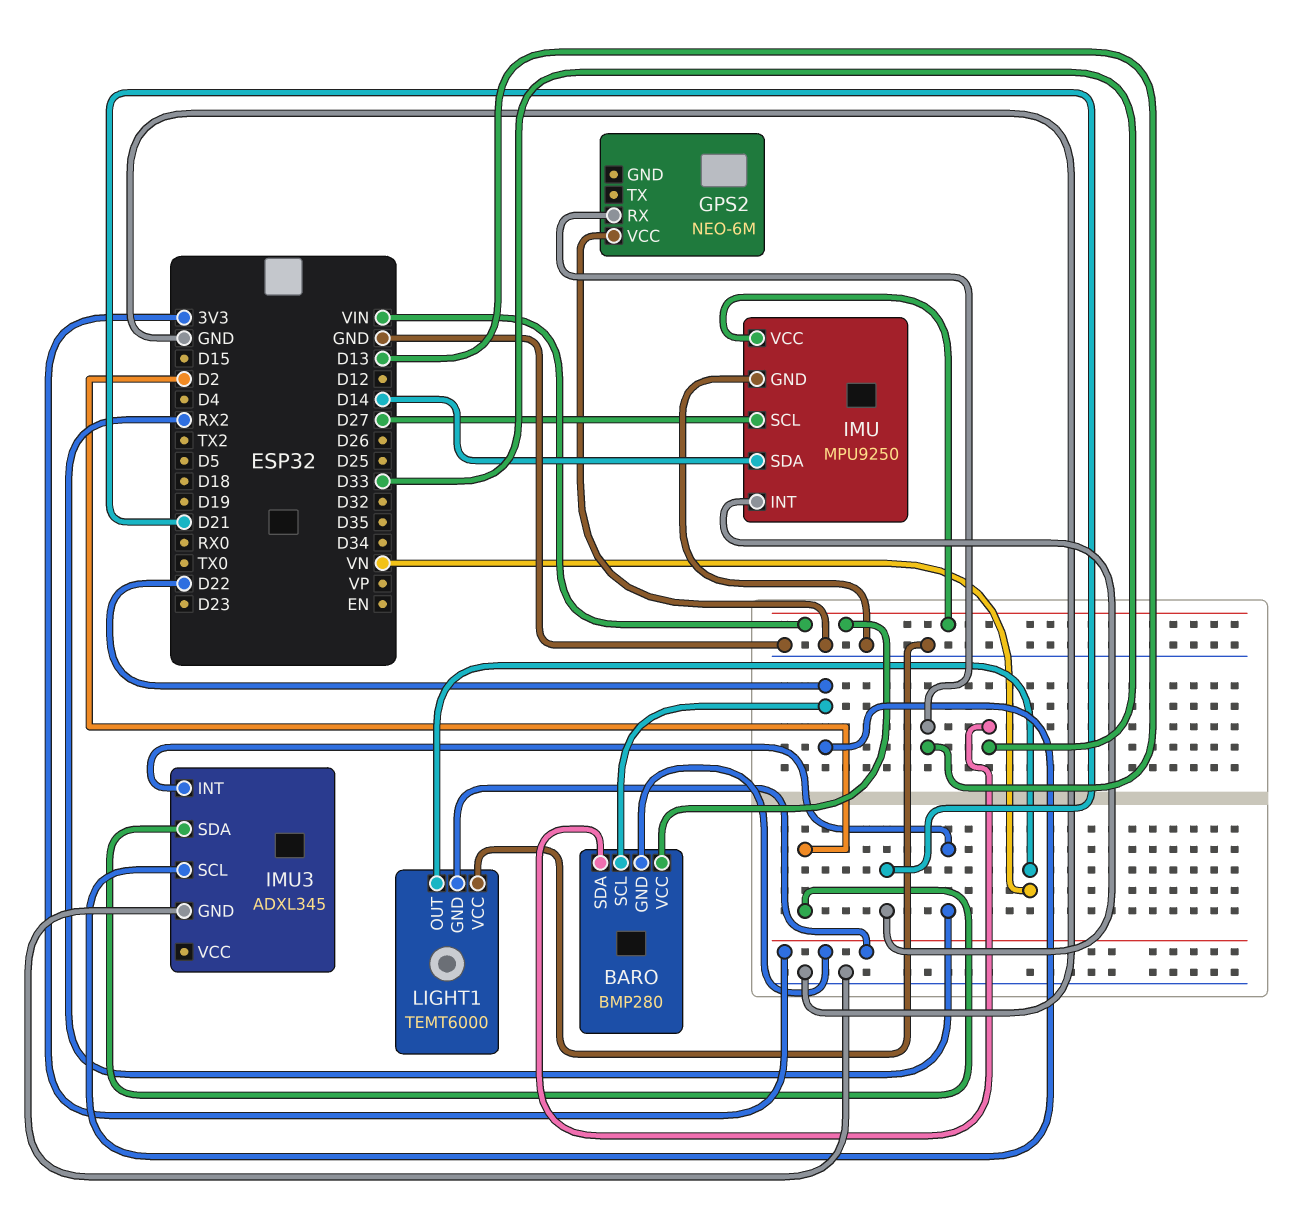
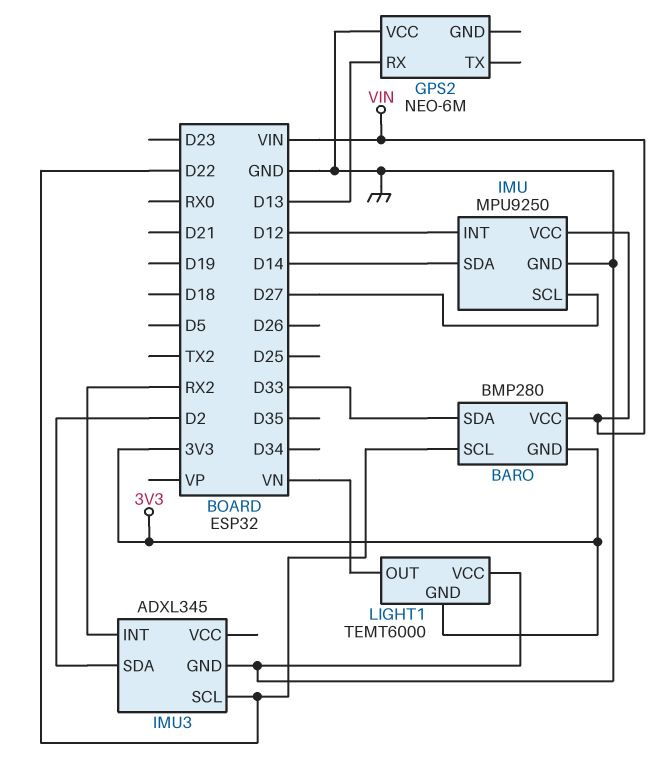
IMU pin INT: D21 -> D12

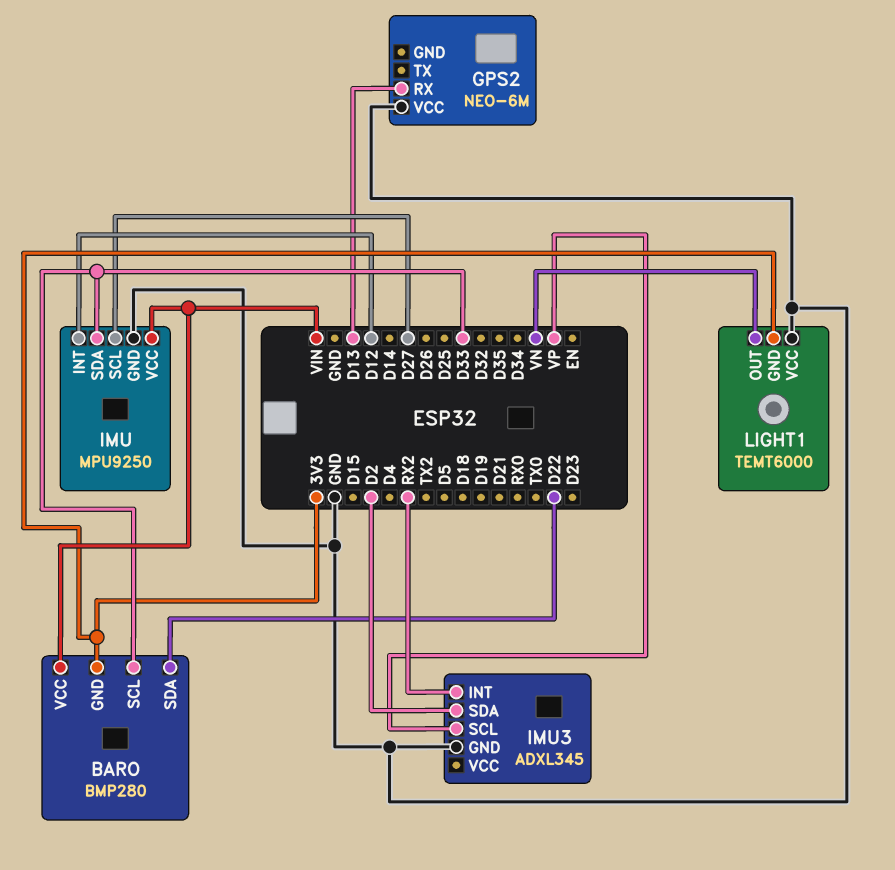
BARO pin SCL: D22 -> D33
BARO pin SDA: D33 -> D22
IMU pin SDA: D14 -> D33
IMU3 pin SCL: D22 -> VP

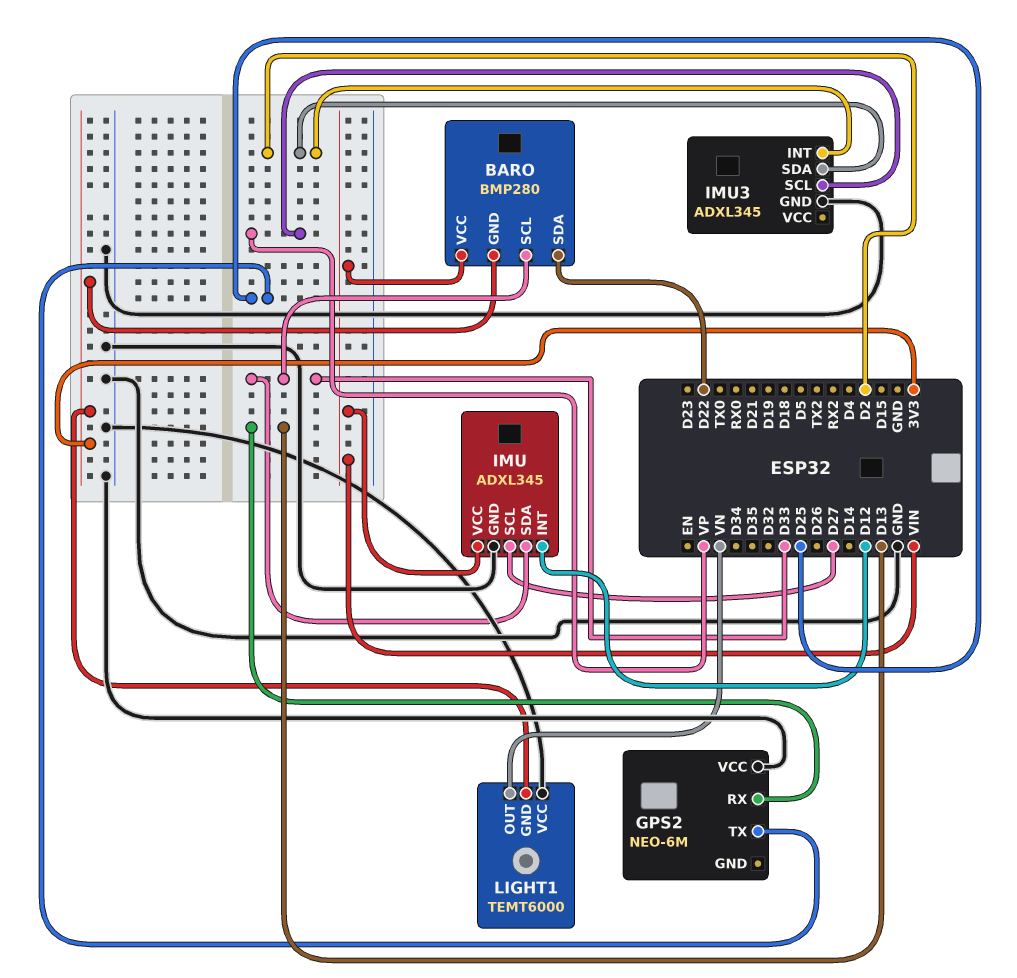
GPS2 pin TX: none -> D25
IMU: MPU9250 -> ADXL345
IMU3 pin INT: RX2 -> D2

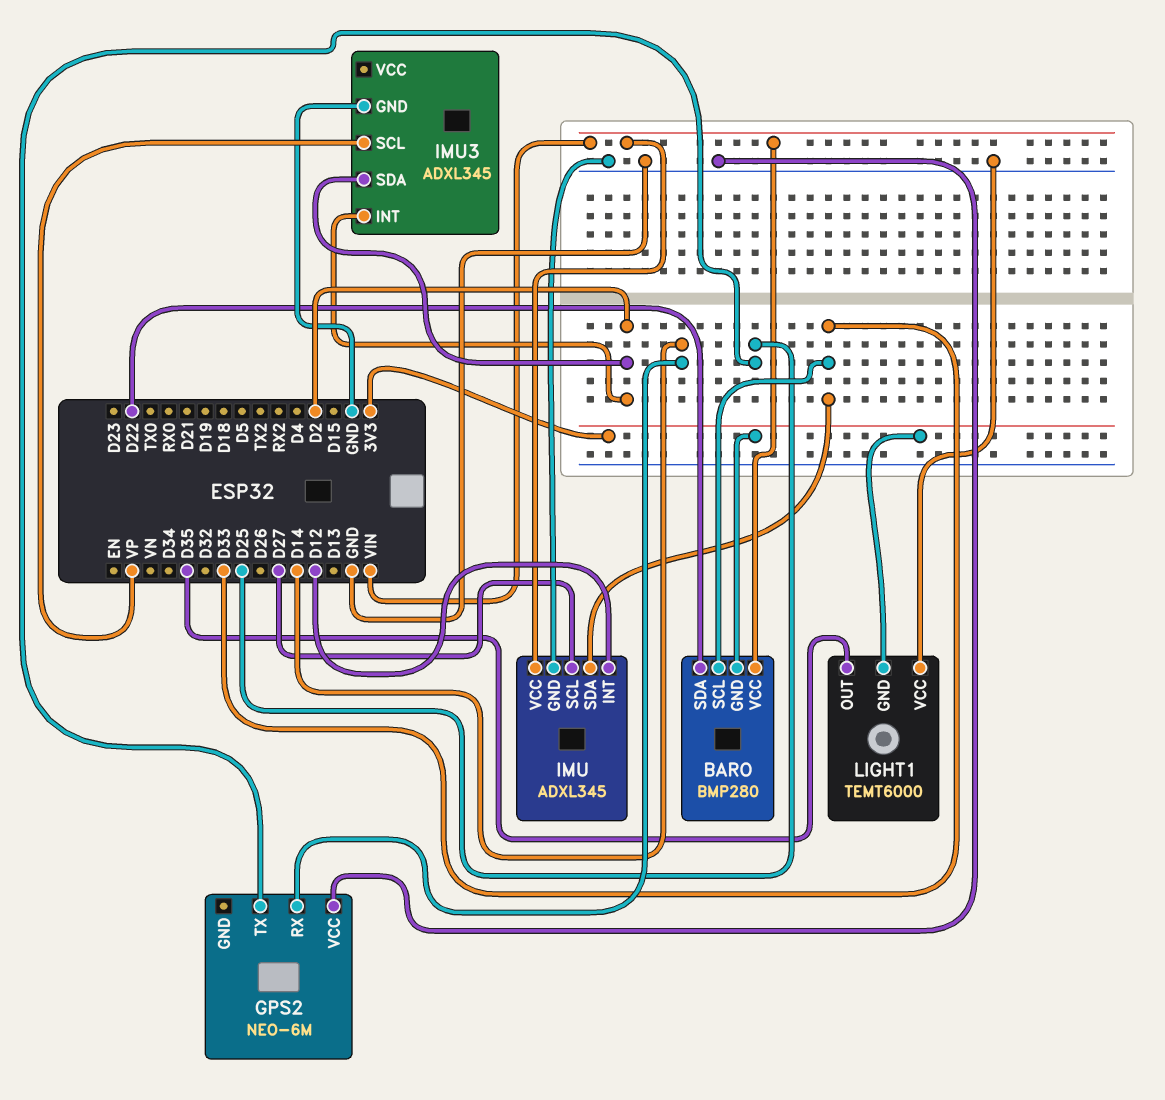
GPS2 pin RX: D13 -> D14
LIGHT1 pin OUT: VN -> D35

